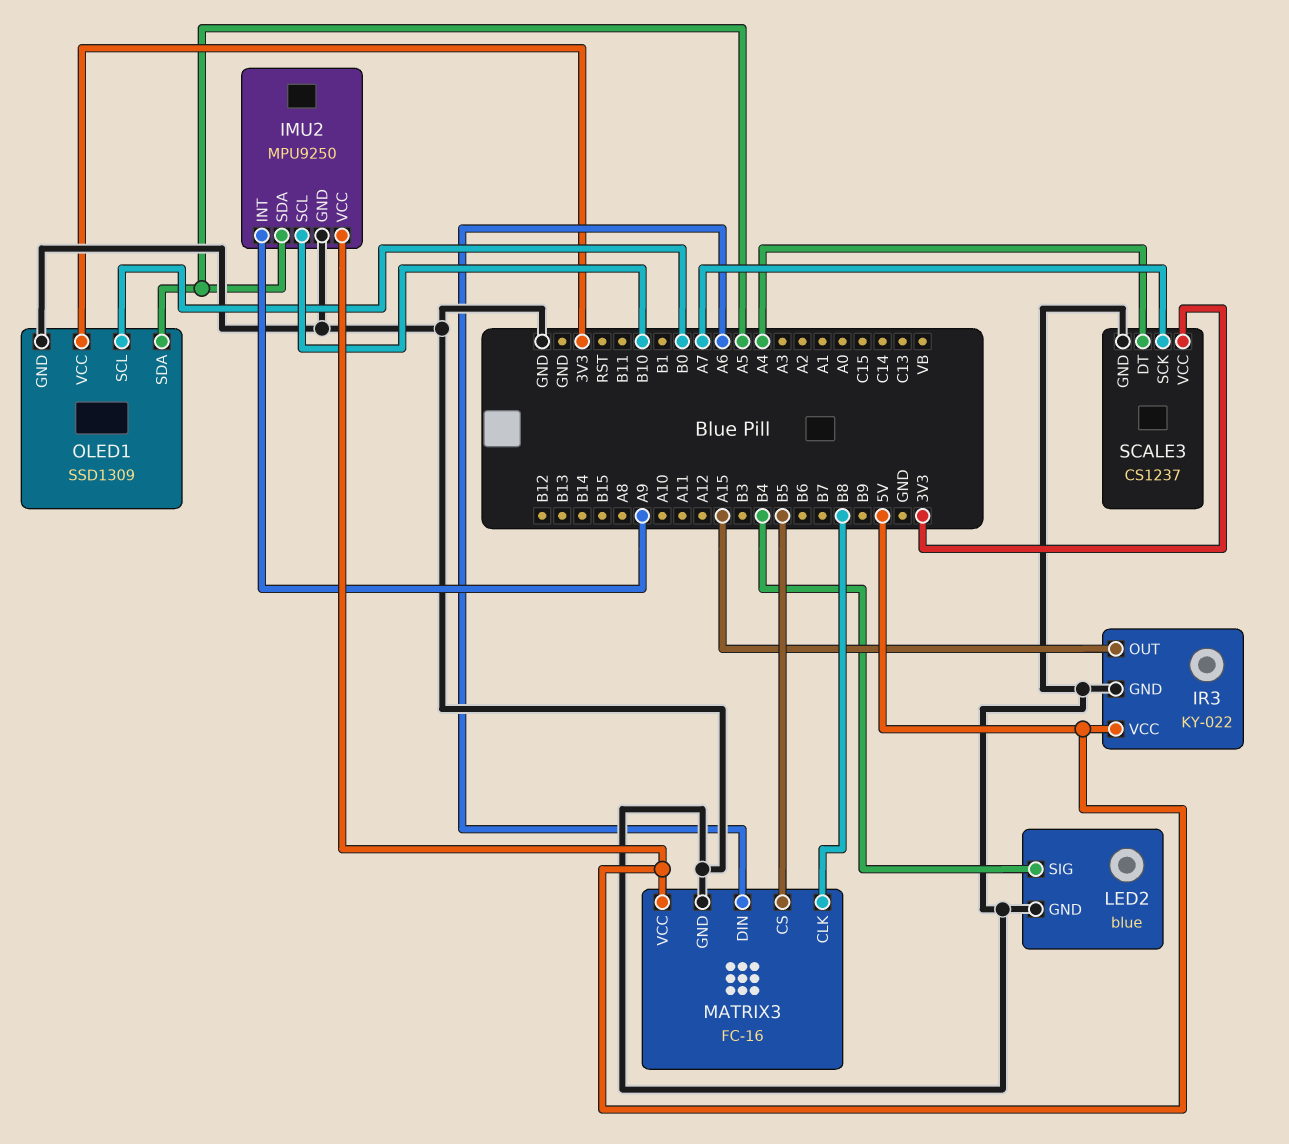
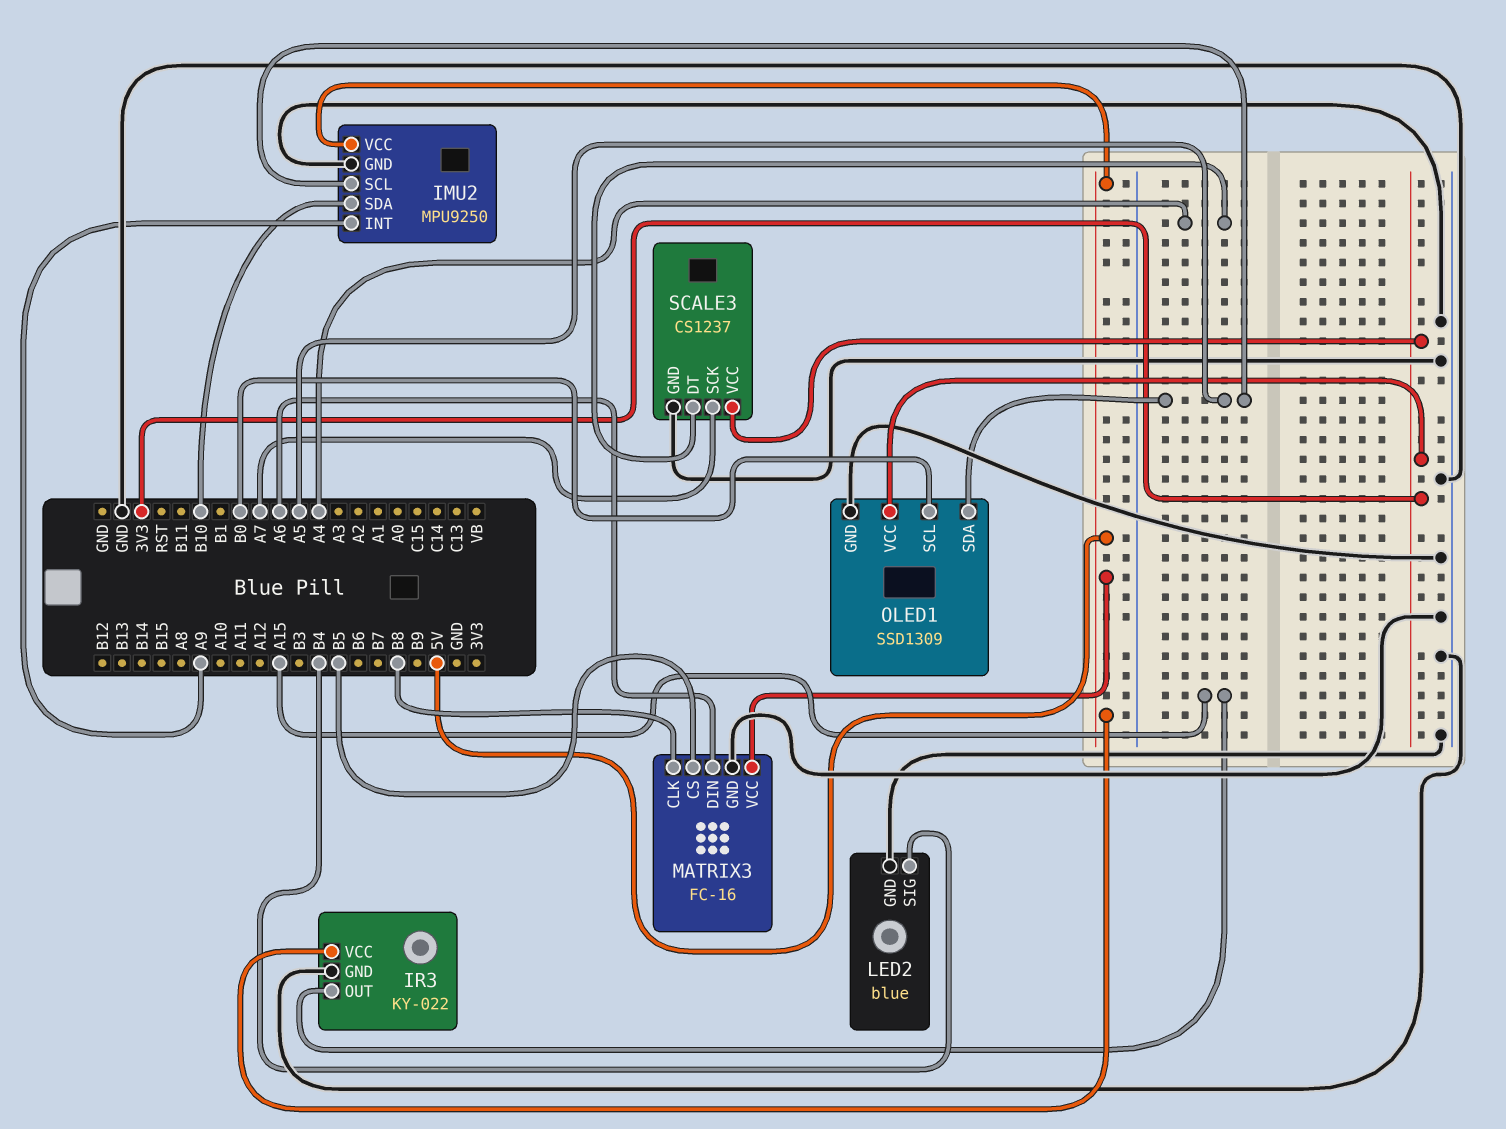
IMU2 pin SCL: B10 -> A5
IMU2 pin SDA: A5 -> B10

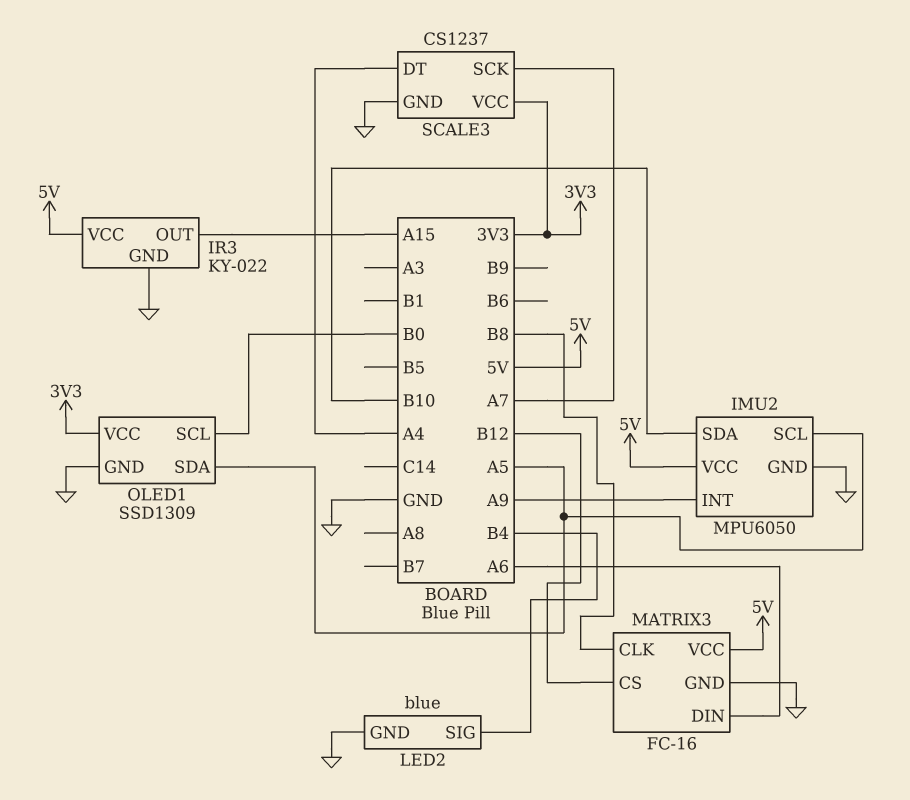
IMU2: MPU9250 -> MPU6050
MATRIX3 pin CS: B5 -> B12

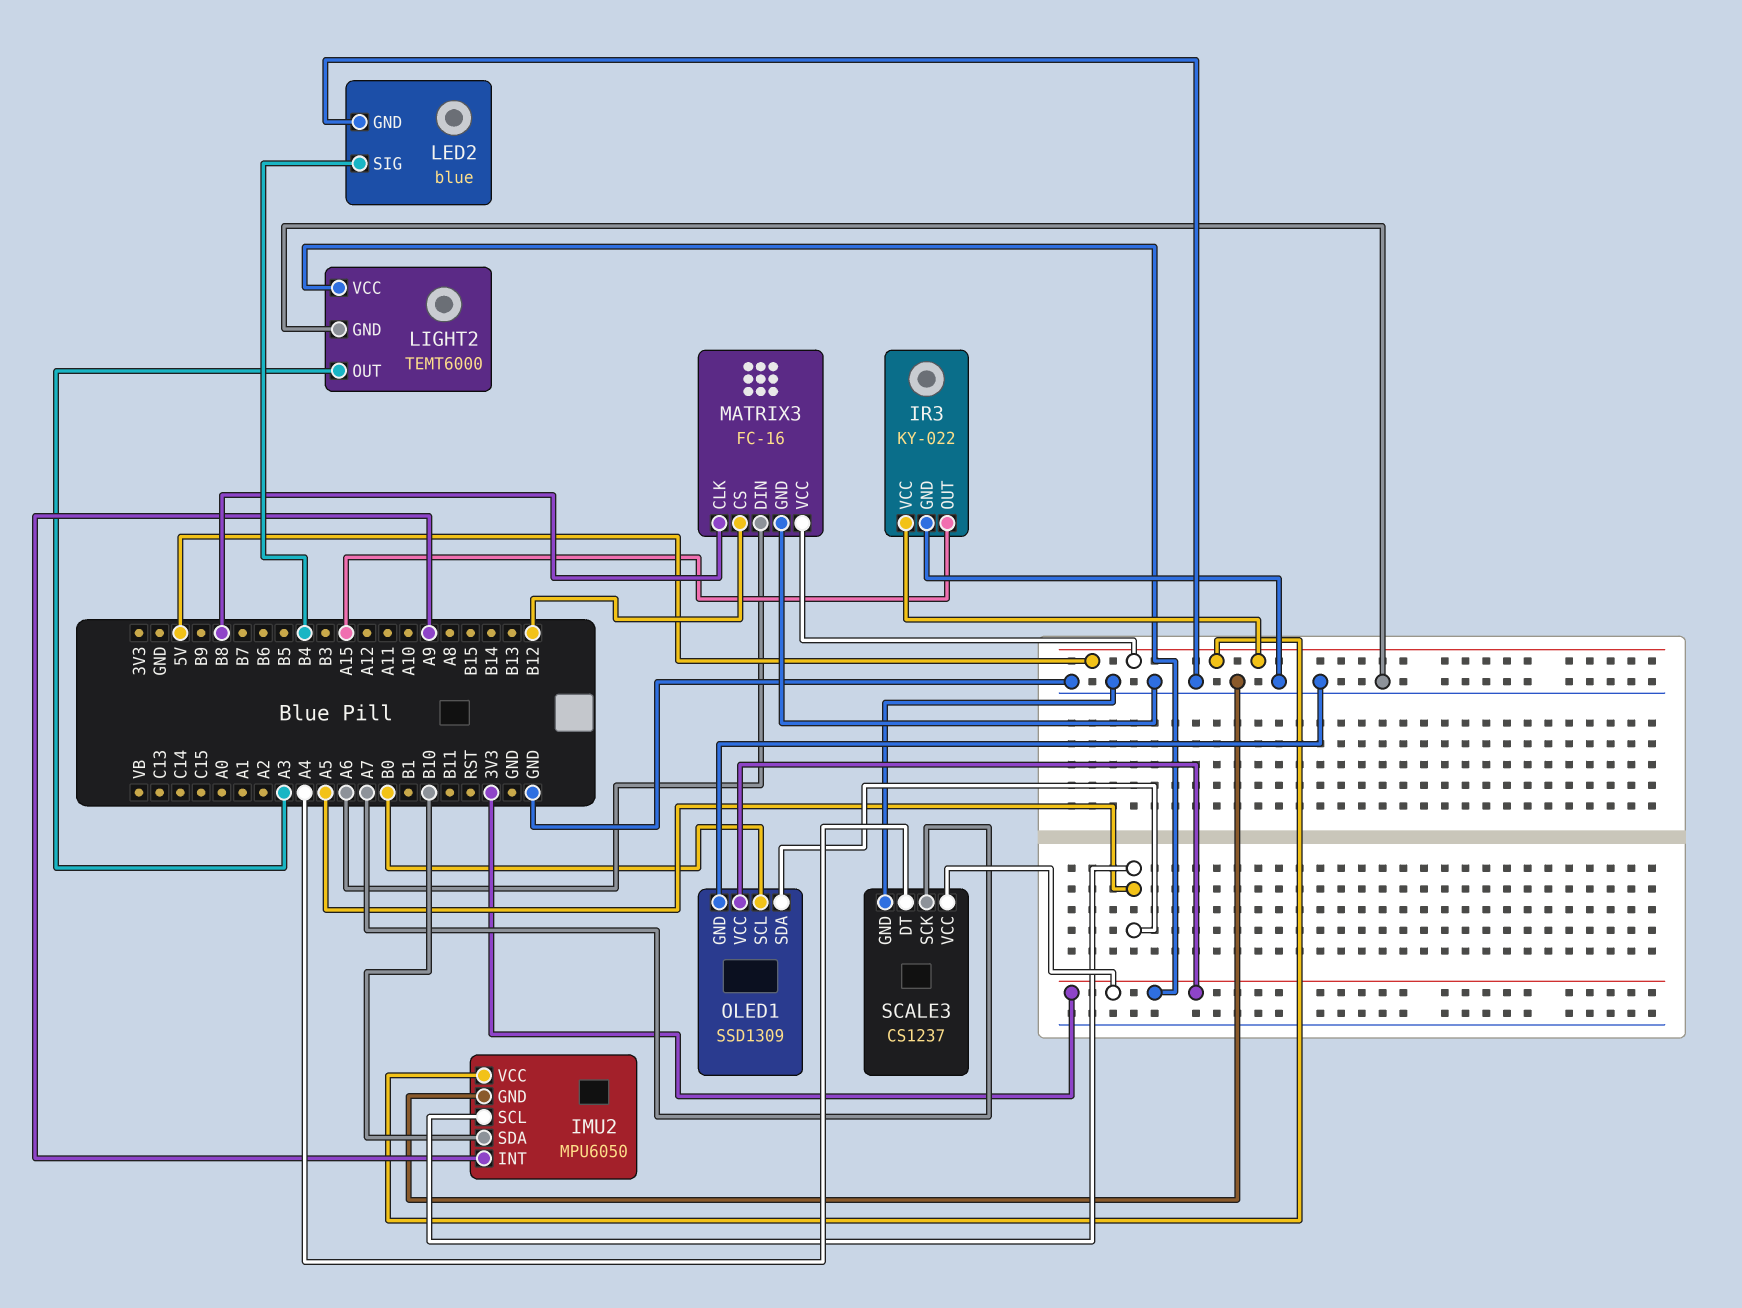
LIGHT2: none -> TEMT6000
LIGHT2 pin GND: none -> GND
LIGHT2 pin OUT: none -> A3
LIGHT2 pin VCC: none -> 3V3

